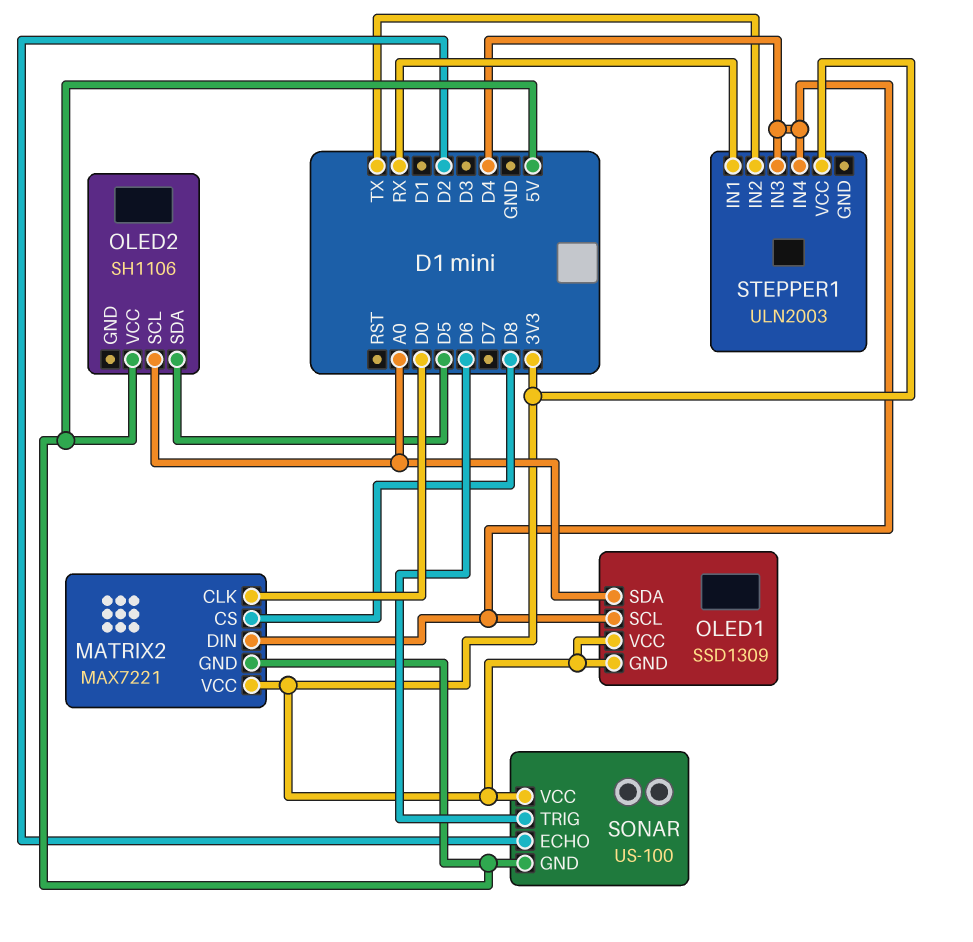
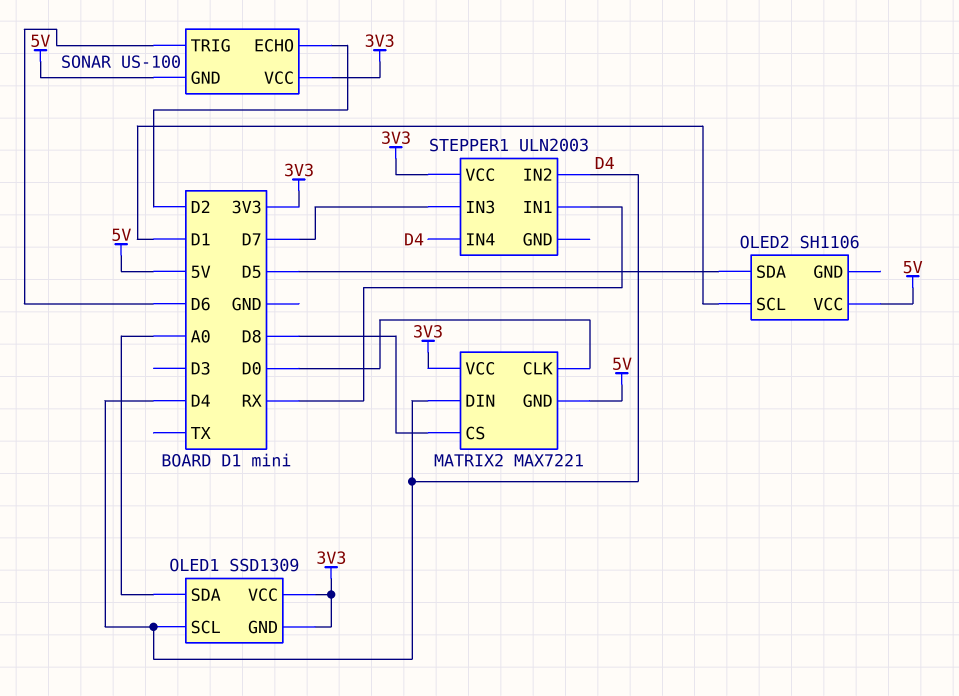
OLED2 pin SCL: A0 -> D1
STEPPER1 pin IN2: TX -> D4
STEPPER1 pin IN3: D4 -> D7

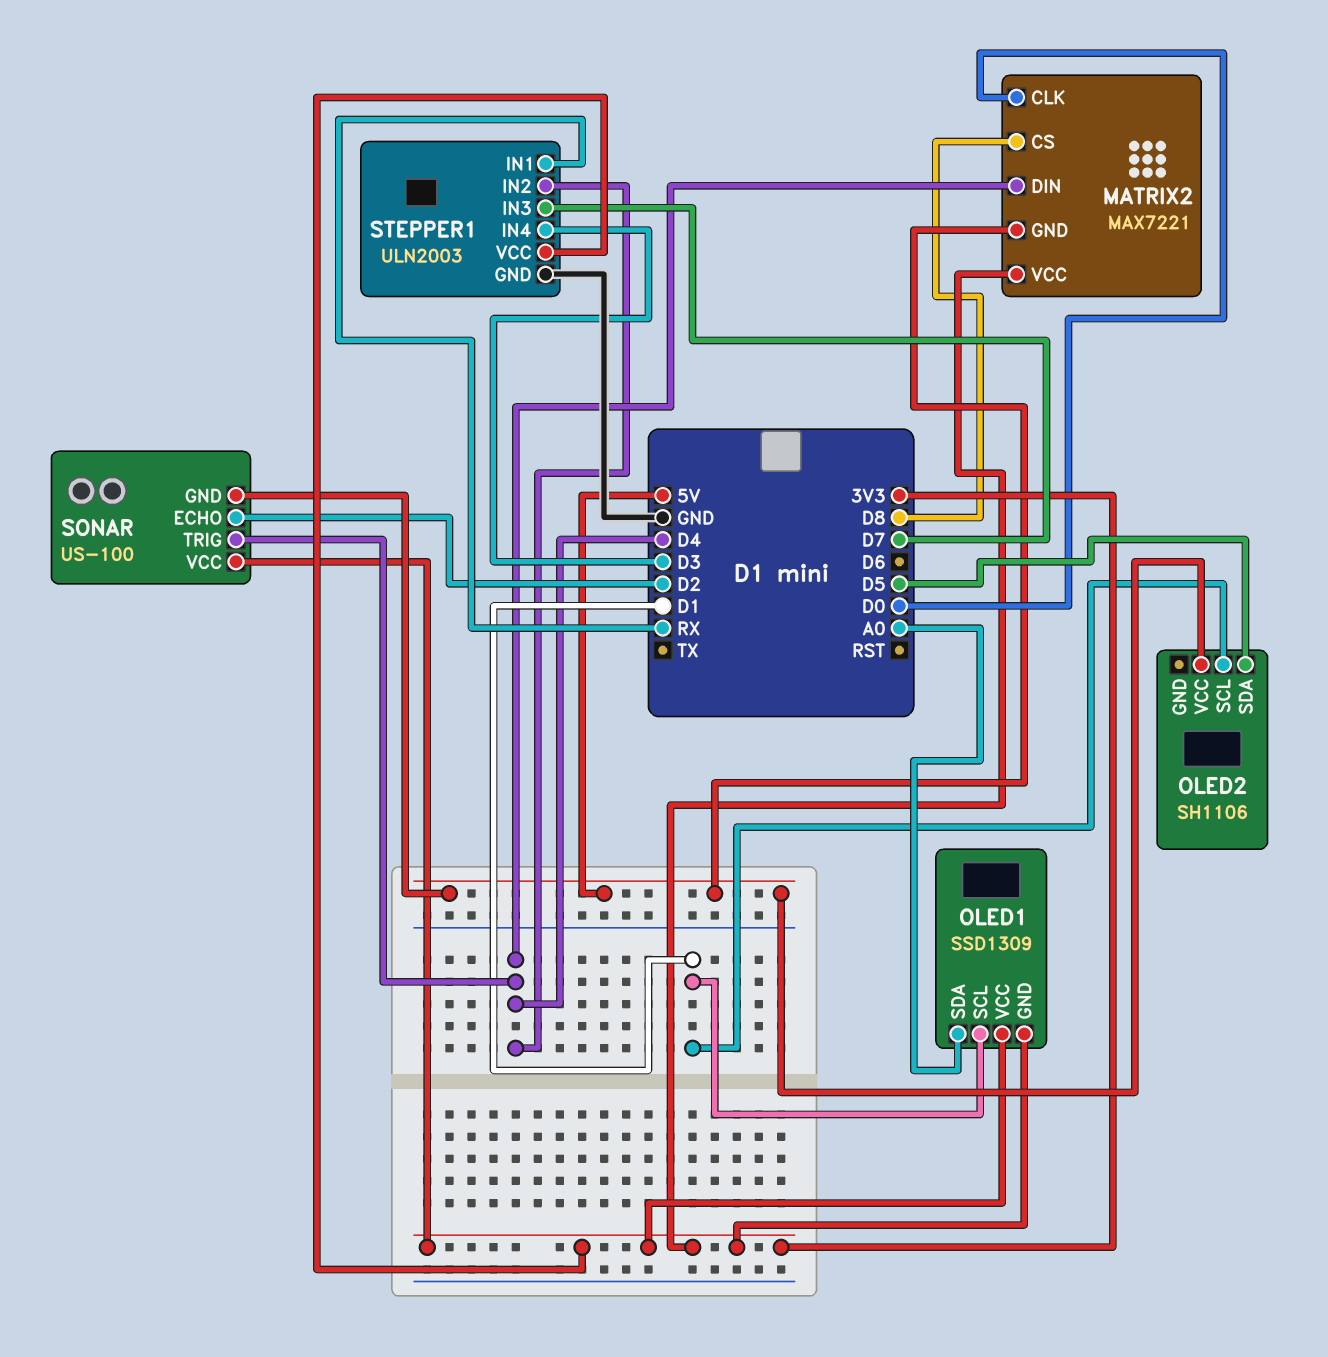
OLED1 pin SCL: D4 -> D1
SONAR pin TRIG: D6 -> D4
STEPPER1 pin GND: none -> GND
STEPPER1 pin IN4: D4 -> D3

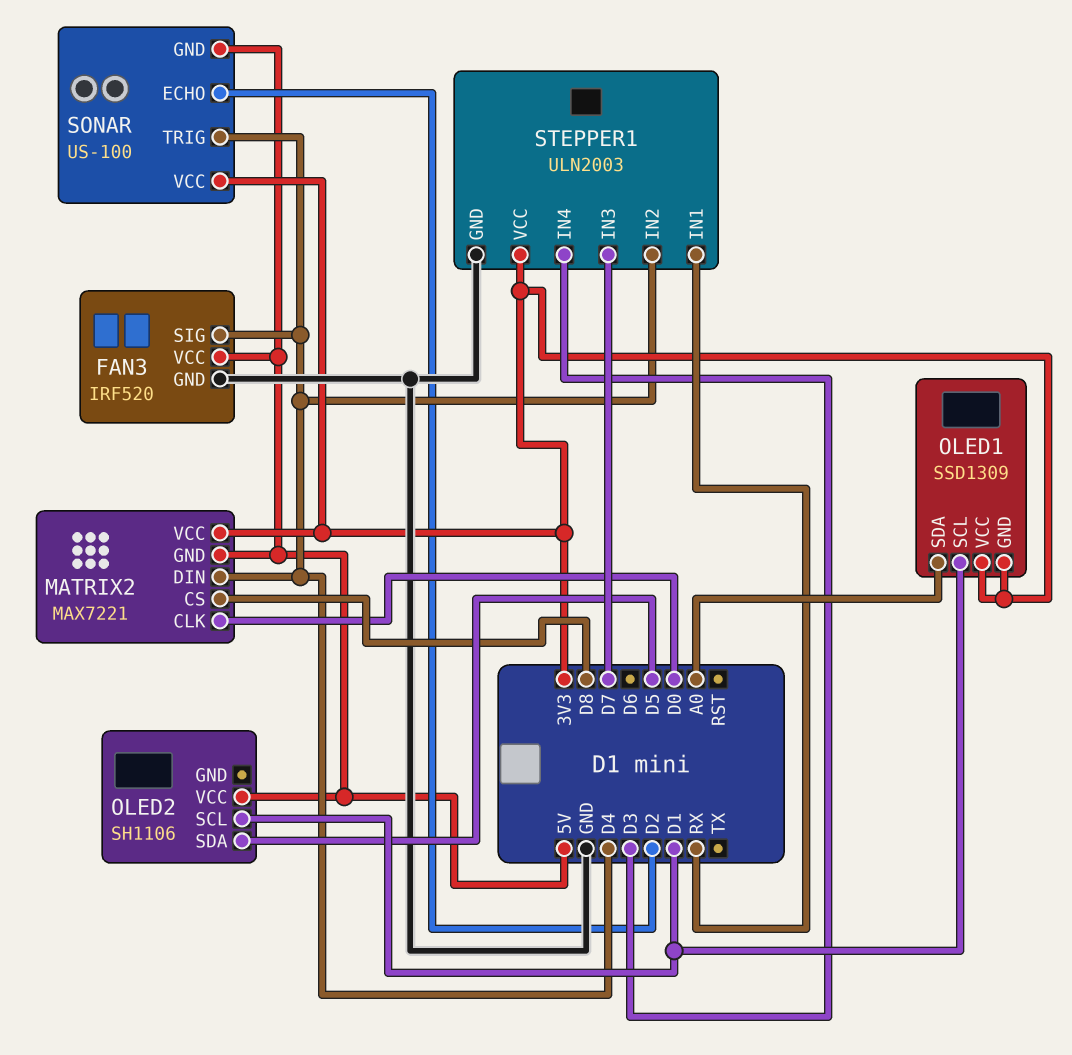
FAN3: none -> IRF520
FAN3 pin GND: none -> GND
FAN3 pin SIG: none -> D4
FAN3 pin VCC: none -> 5V

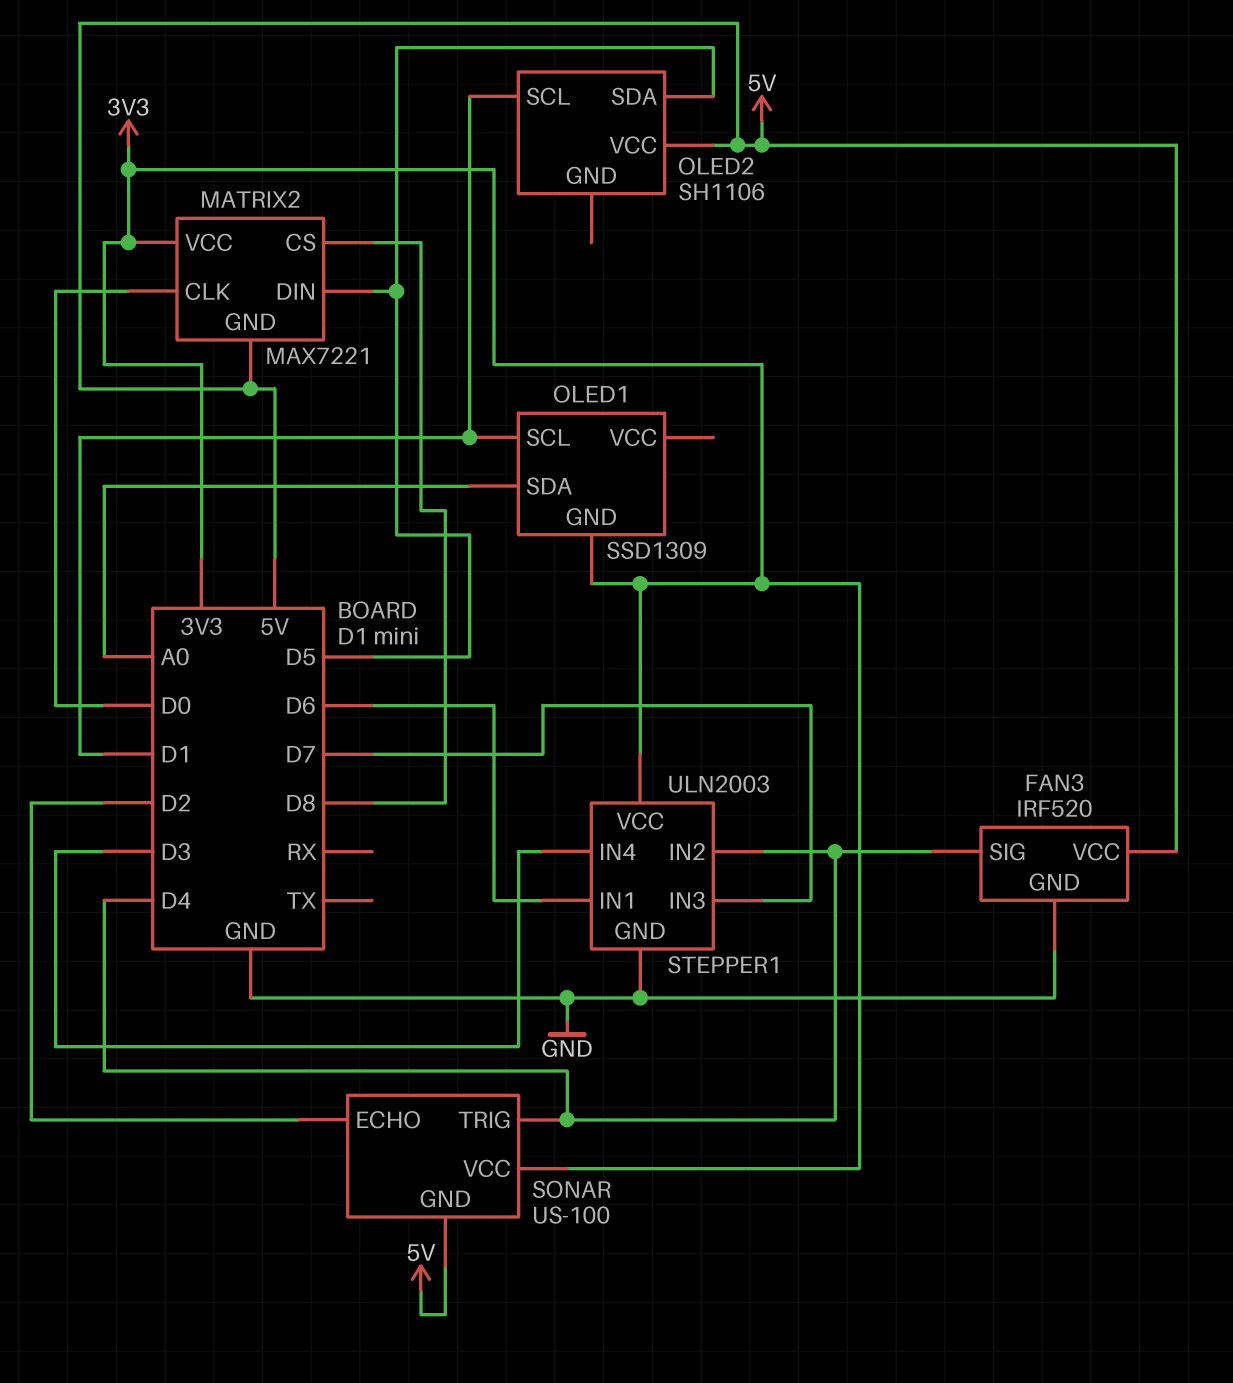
MATRIX2 pin DIN: D4 -> D5
OLED1 pin VCC: 3V3 -> none
STEPPER1 pin IN1: RX -> D6

